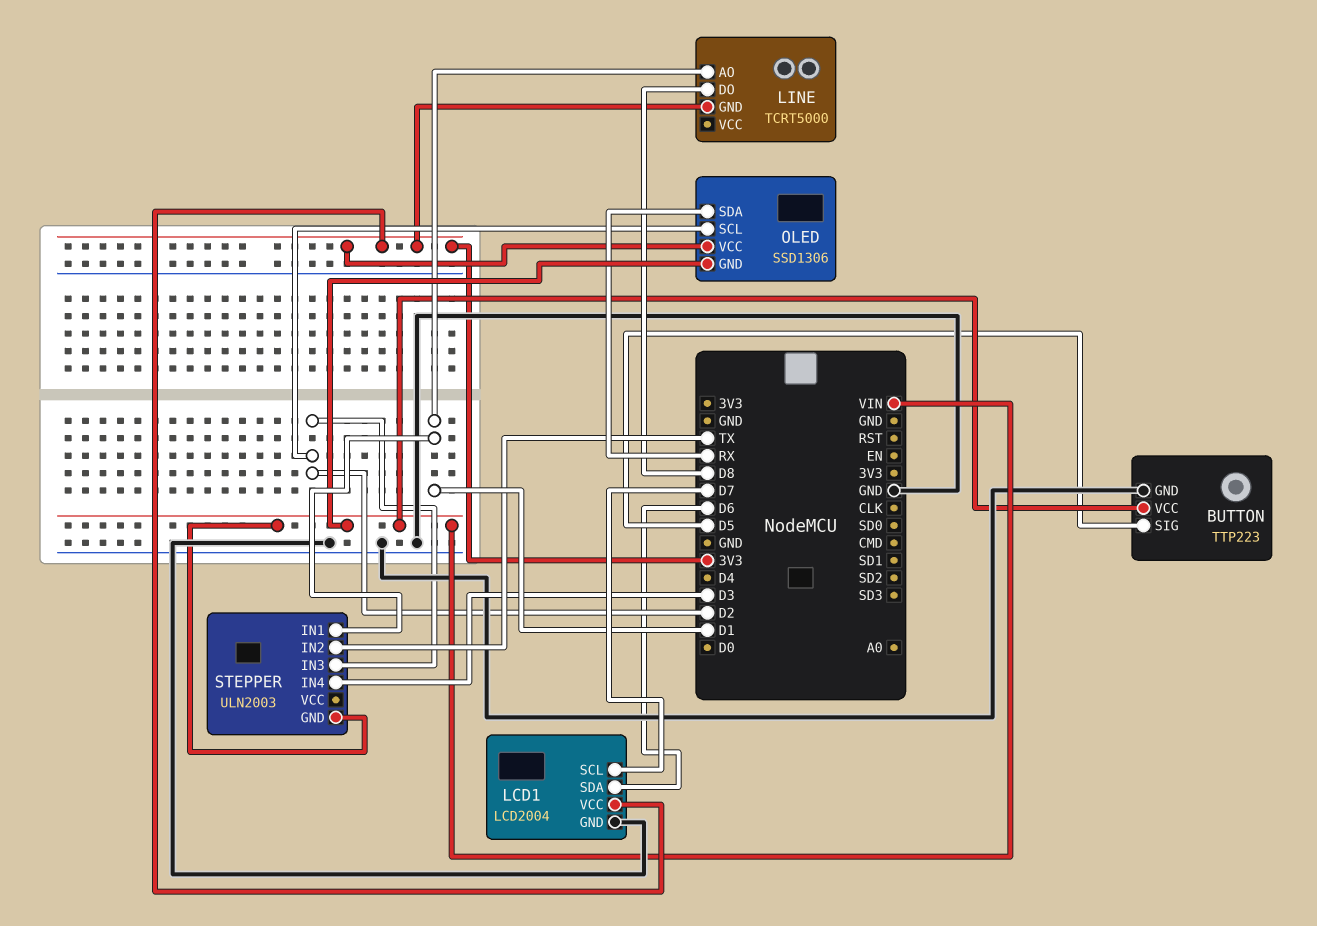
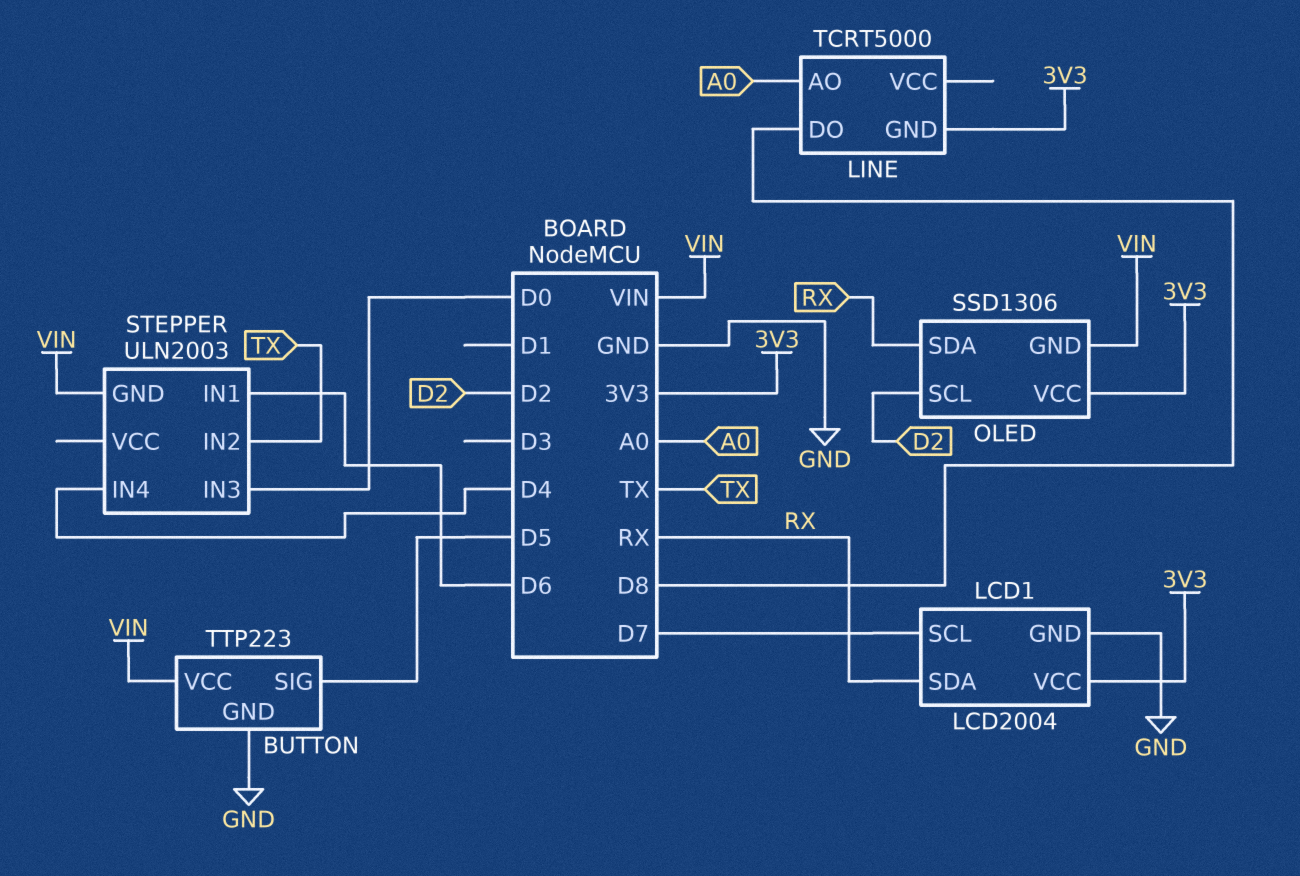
LCD1 pin SDA: D6 -> RX
LINE pin AO: D1 -> A0
STEPPER pin IN1: D1 -> D6
STEPPER pin IN3: D2 -> D0
STEPPER pin IN4: D3 -> D4

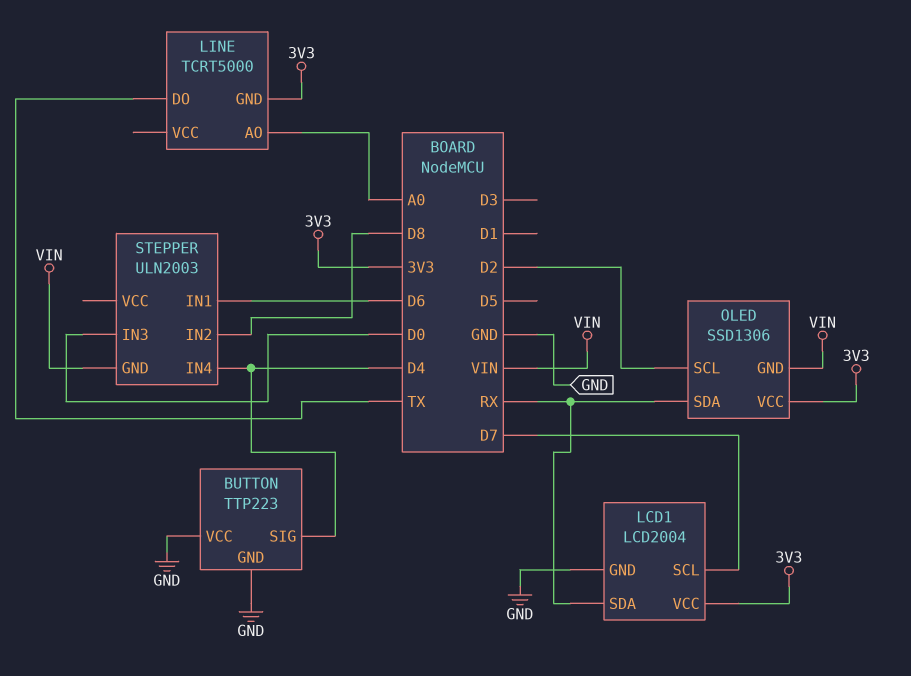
BUTTON pin SIG: D5 -> D4
BUTTON pin VCC: VIN -> GND
LINE pin DO: D8 -> TX
STEPPER pin IN2: TX -> D8

